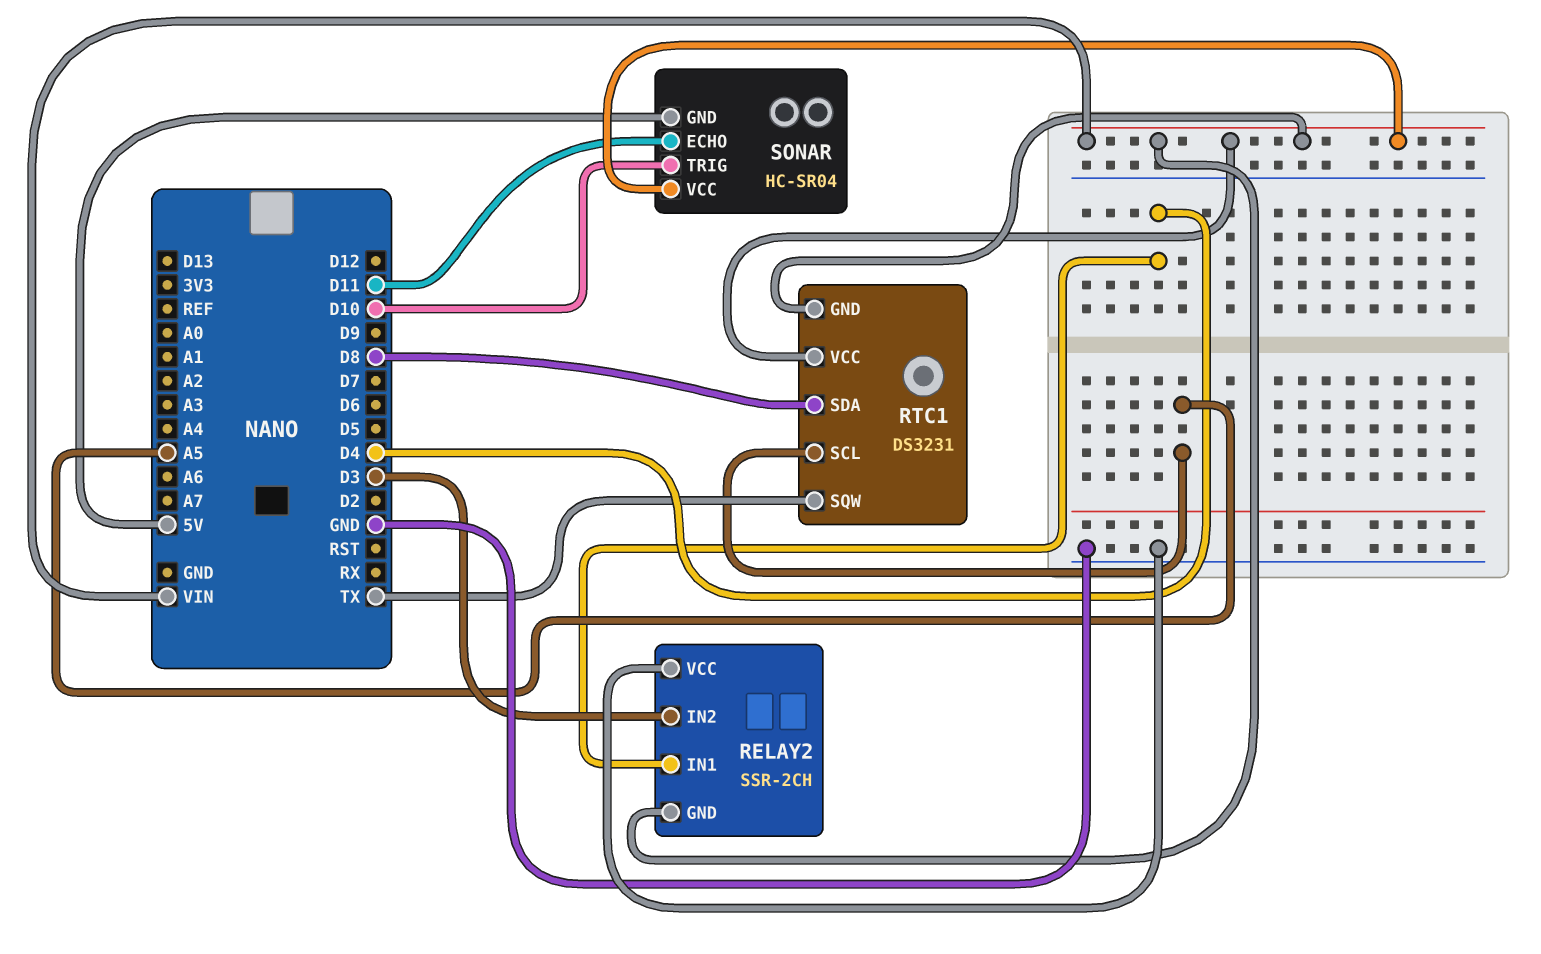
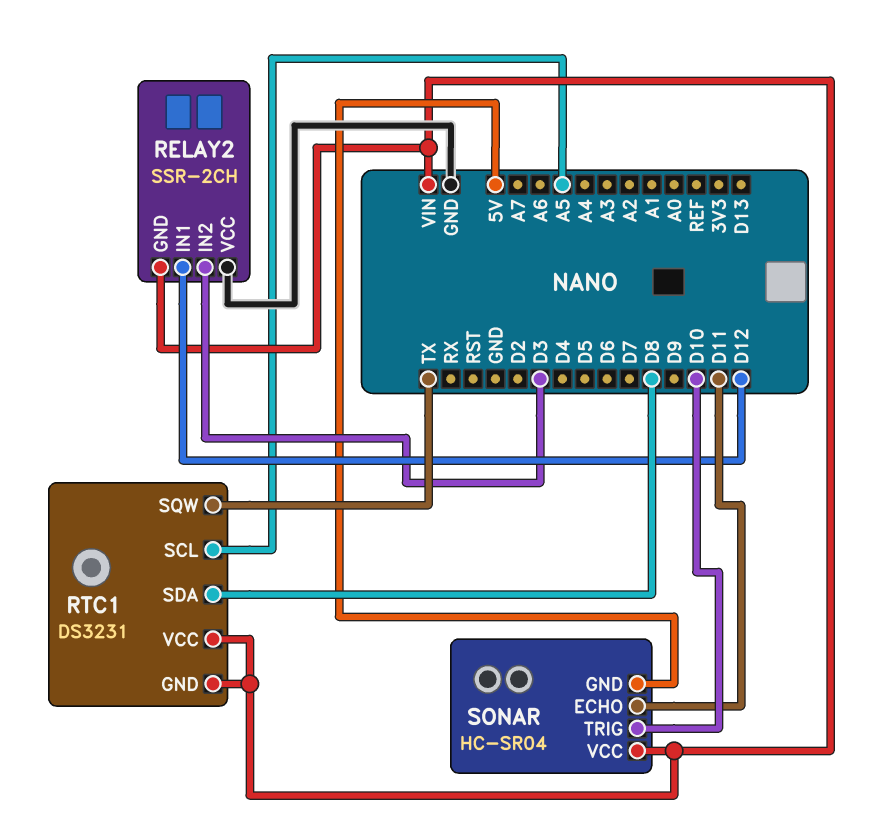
RELAY2 pin IN1: D4 -> D12

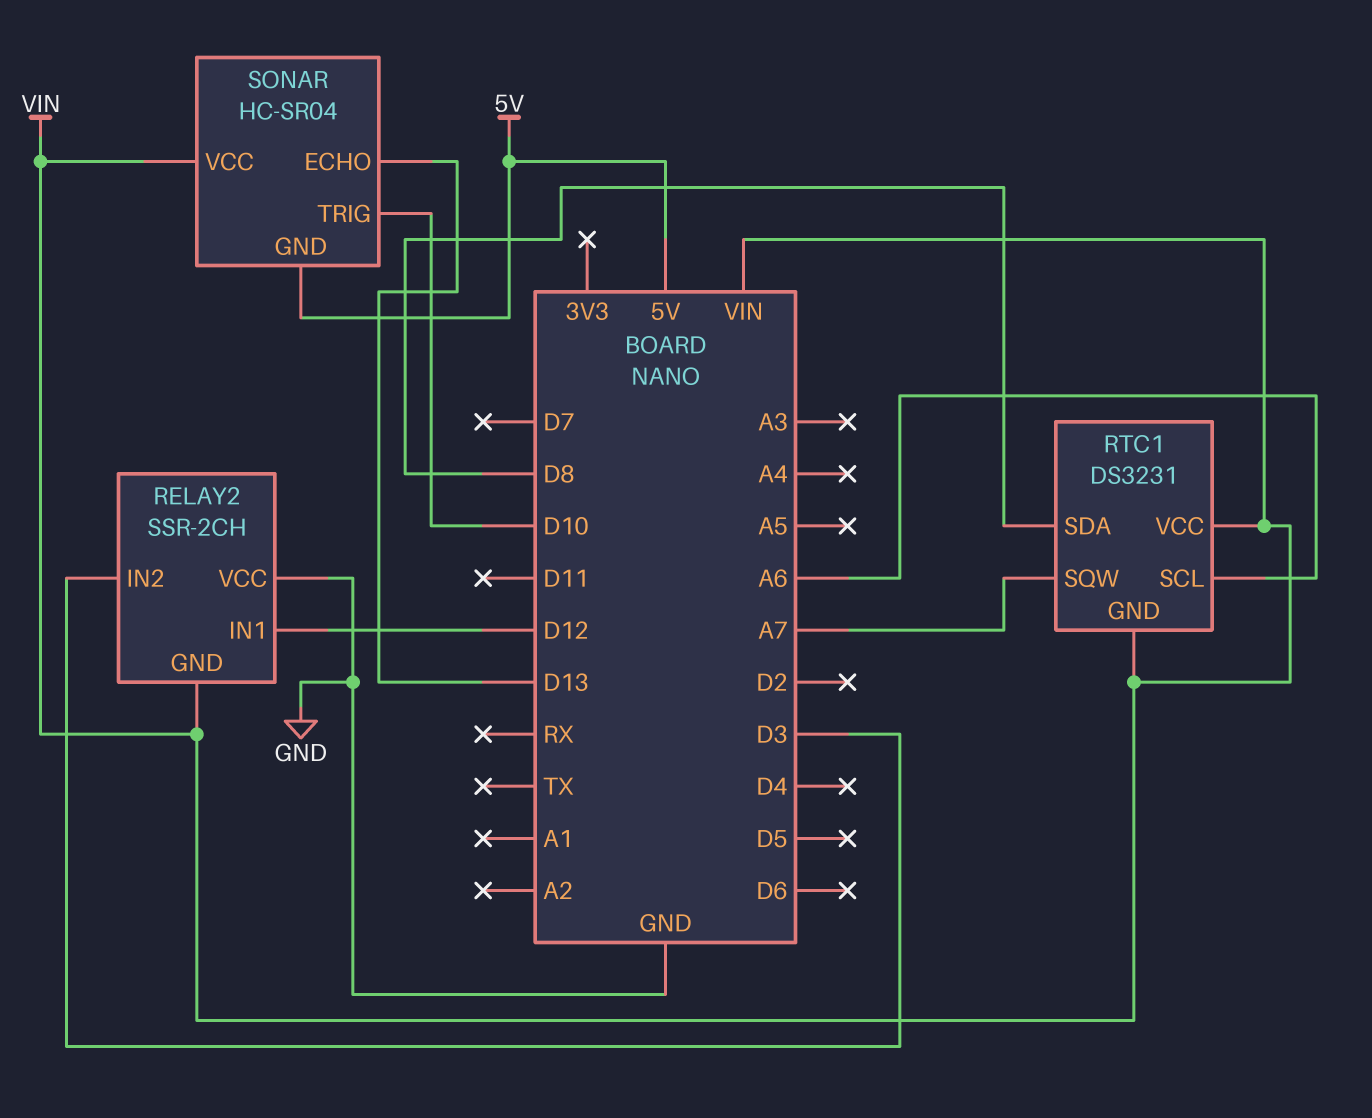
RTC1 pin SCL: A5 -> A6
RTC1 pin SQW: TX -> A7
SONAR pin ECHO: D11 -> D13

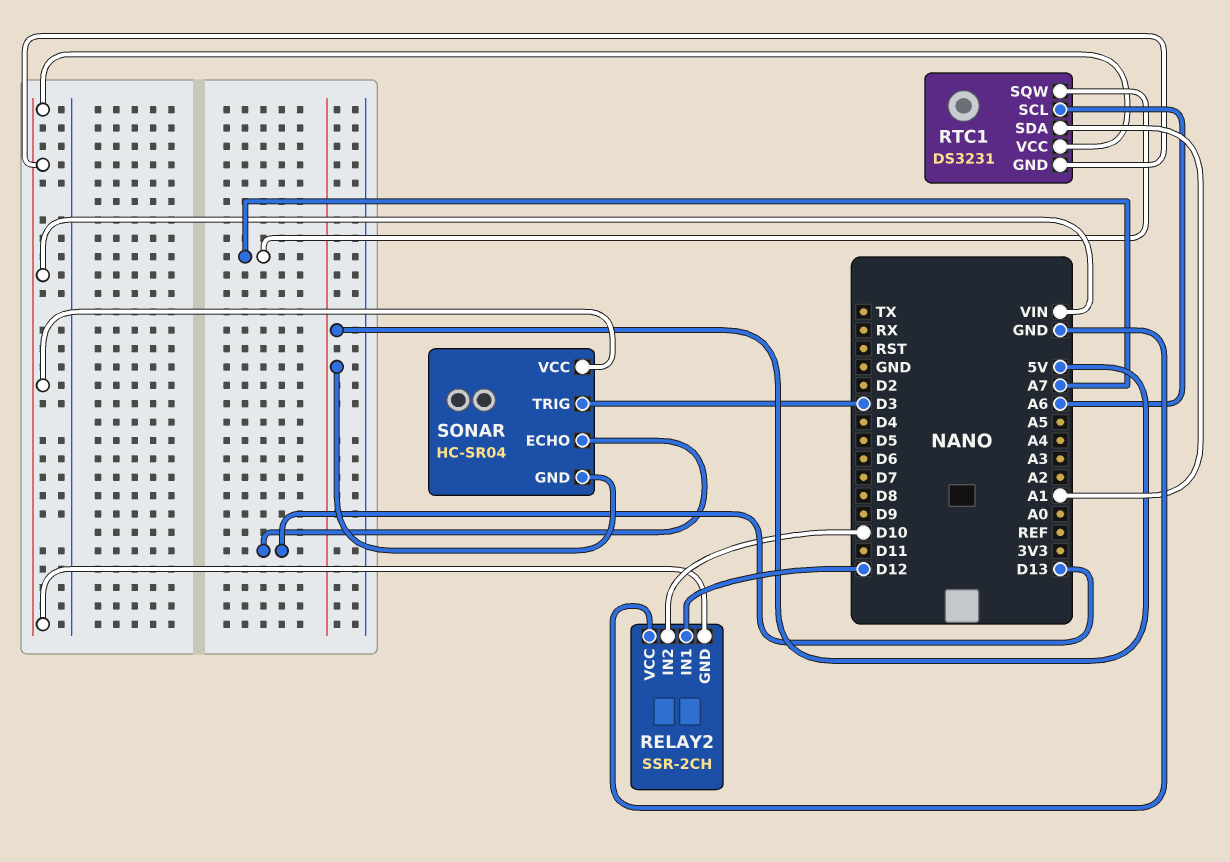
RELAY2 pin IN2: D3 -> D10
RTC1 pin SDA: D8 -> A1
SONAR pin TRIG: D10 -> D3

